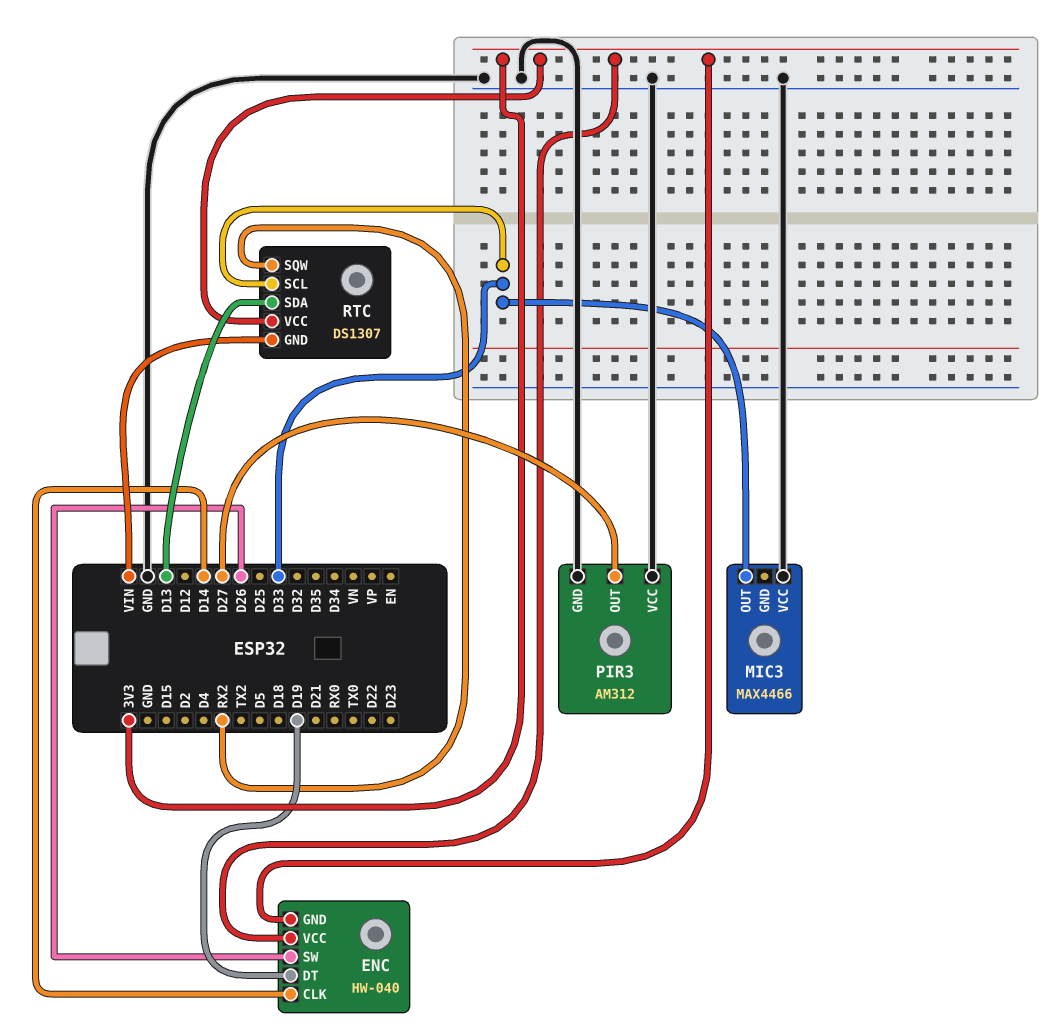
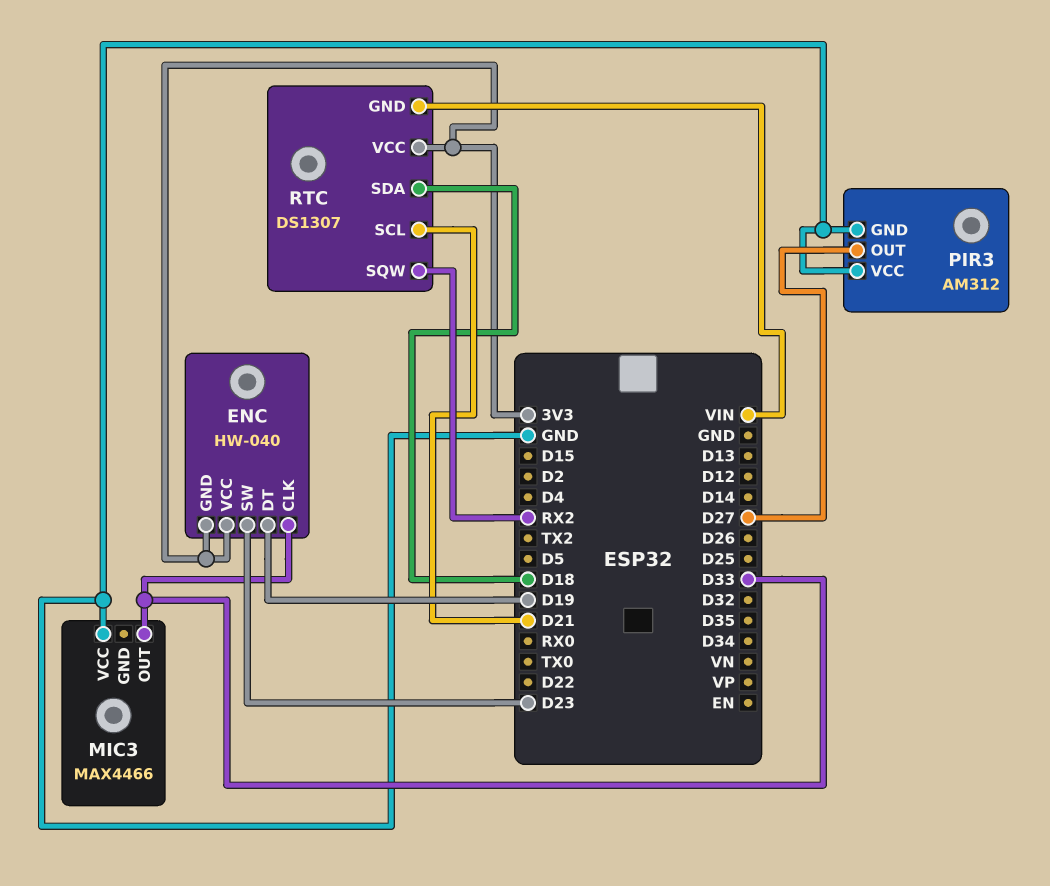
ENC pin CLK: D14 -> D33
ENC pin SW: D26 -> D23
RTC pin SCL: D33 -> D21
RTC pin SDA: D13 -> D18

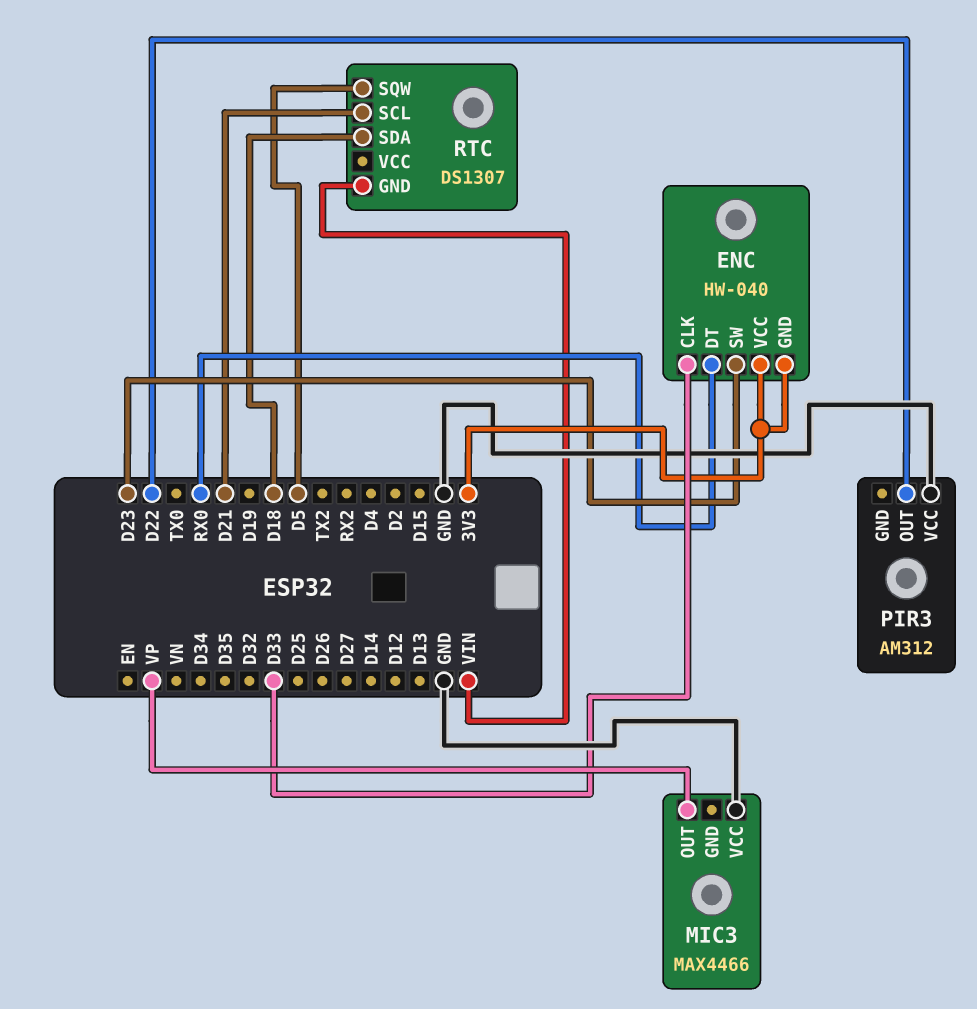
ENC pin DT: D19 -> RX0
MIC3 pin OUT: D33 -> VP
PIR3 pin GND: GND -> none
PIR3 pin OUT: D27 -> D22
RTC pin SQW: RX2 -> D5
RTC pin VCC: 3V3 -> none

